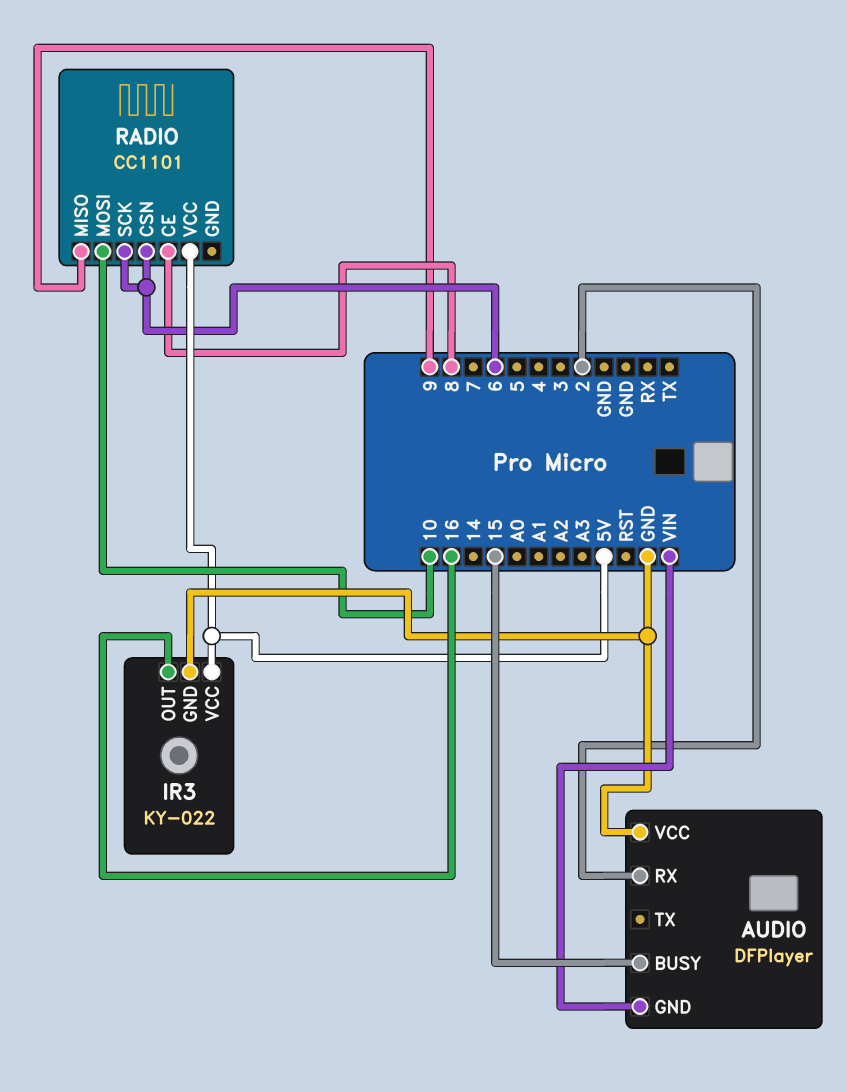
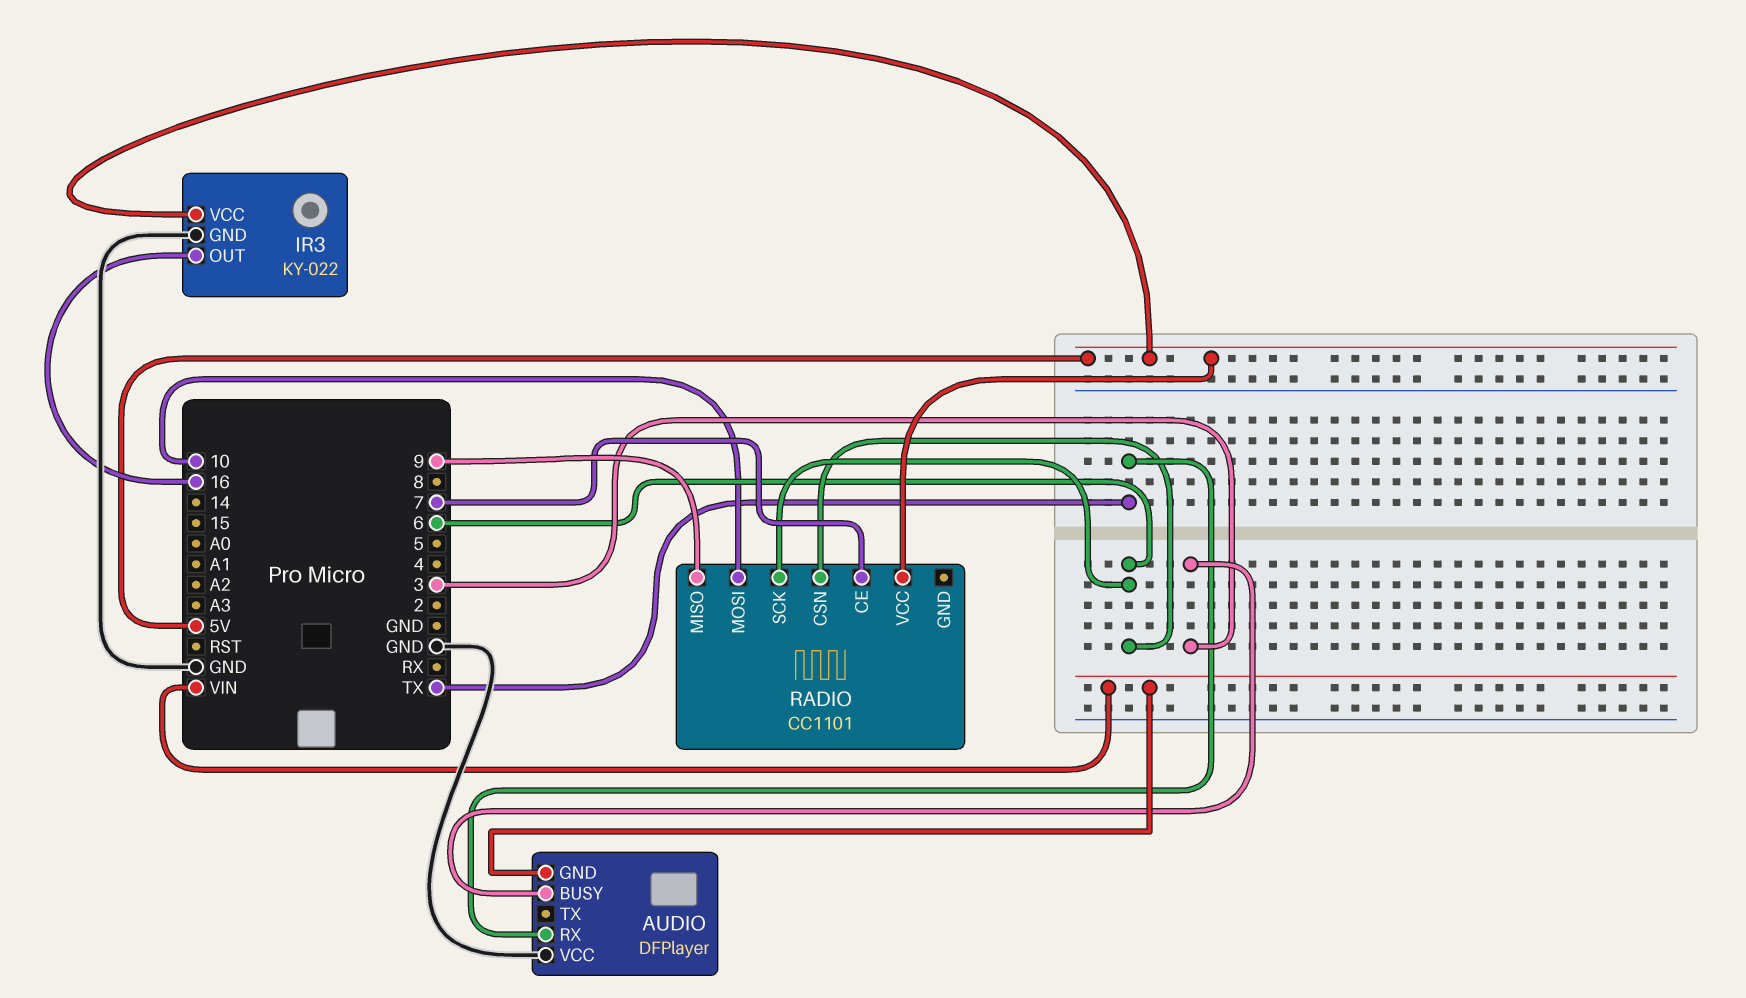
AUDIO pin BUSY: 15 -> 3
AUDIO pin RX: 2 -> TX
RADIO pin CE: 8 -> 7

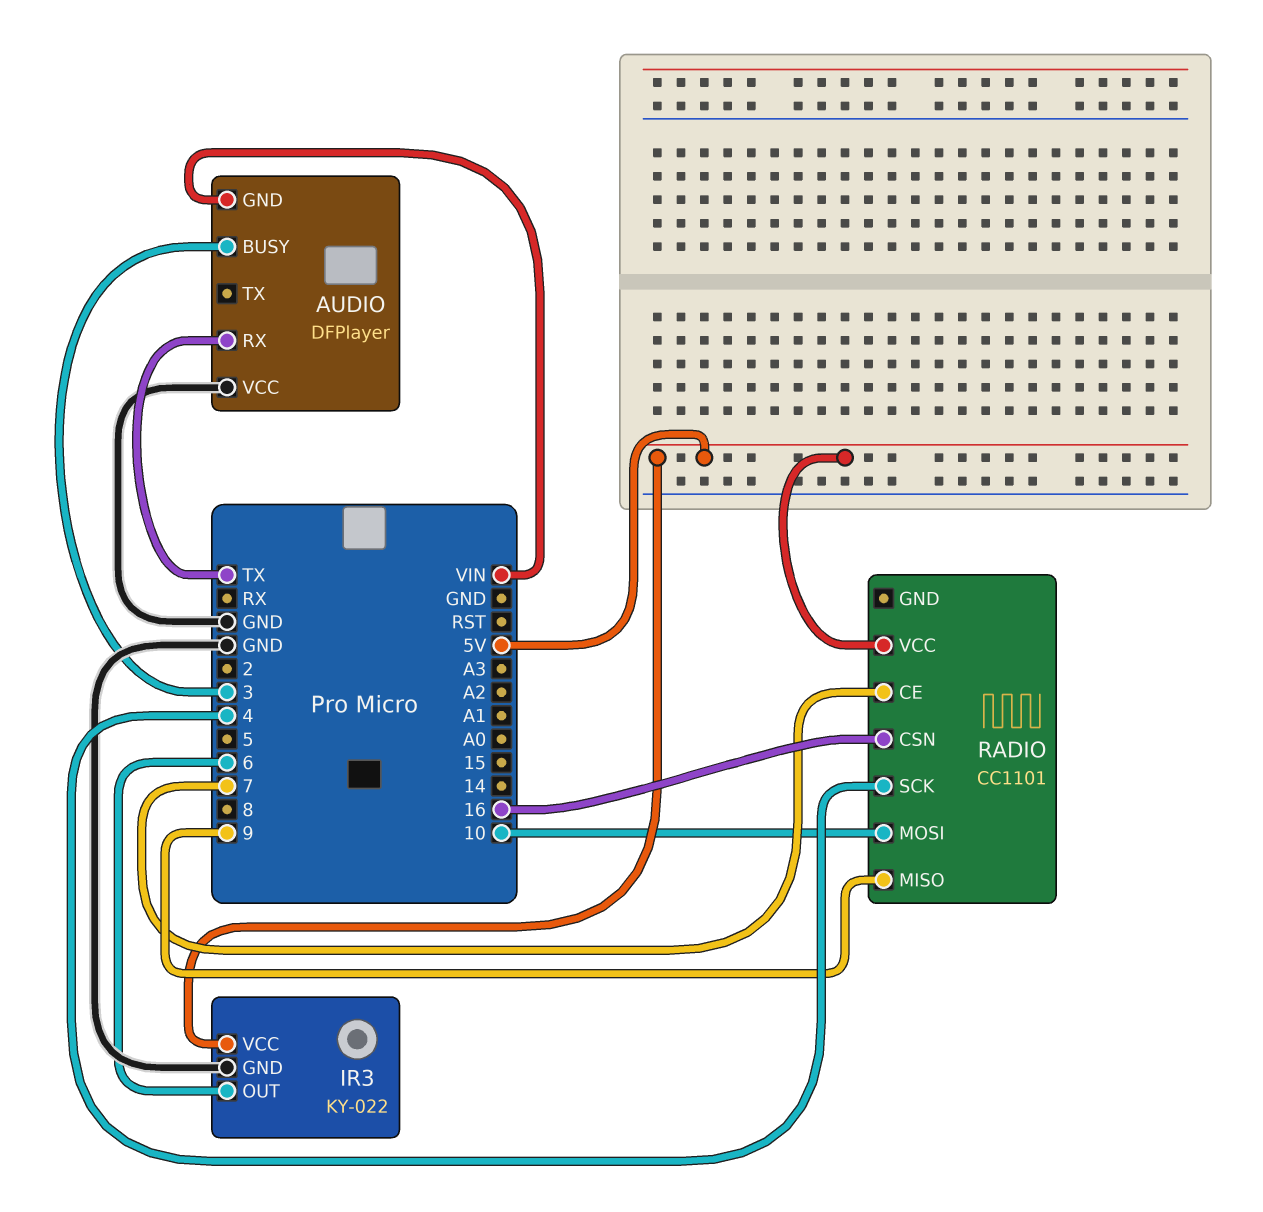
IR3 pin OUT: 16 -> 6
RADIO pin CSN: 6 -> 16
RADIO pin SCK: 6 -> 4

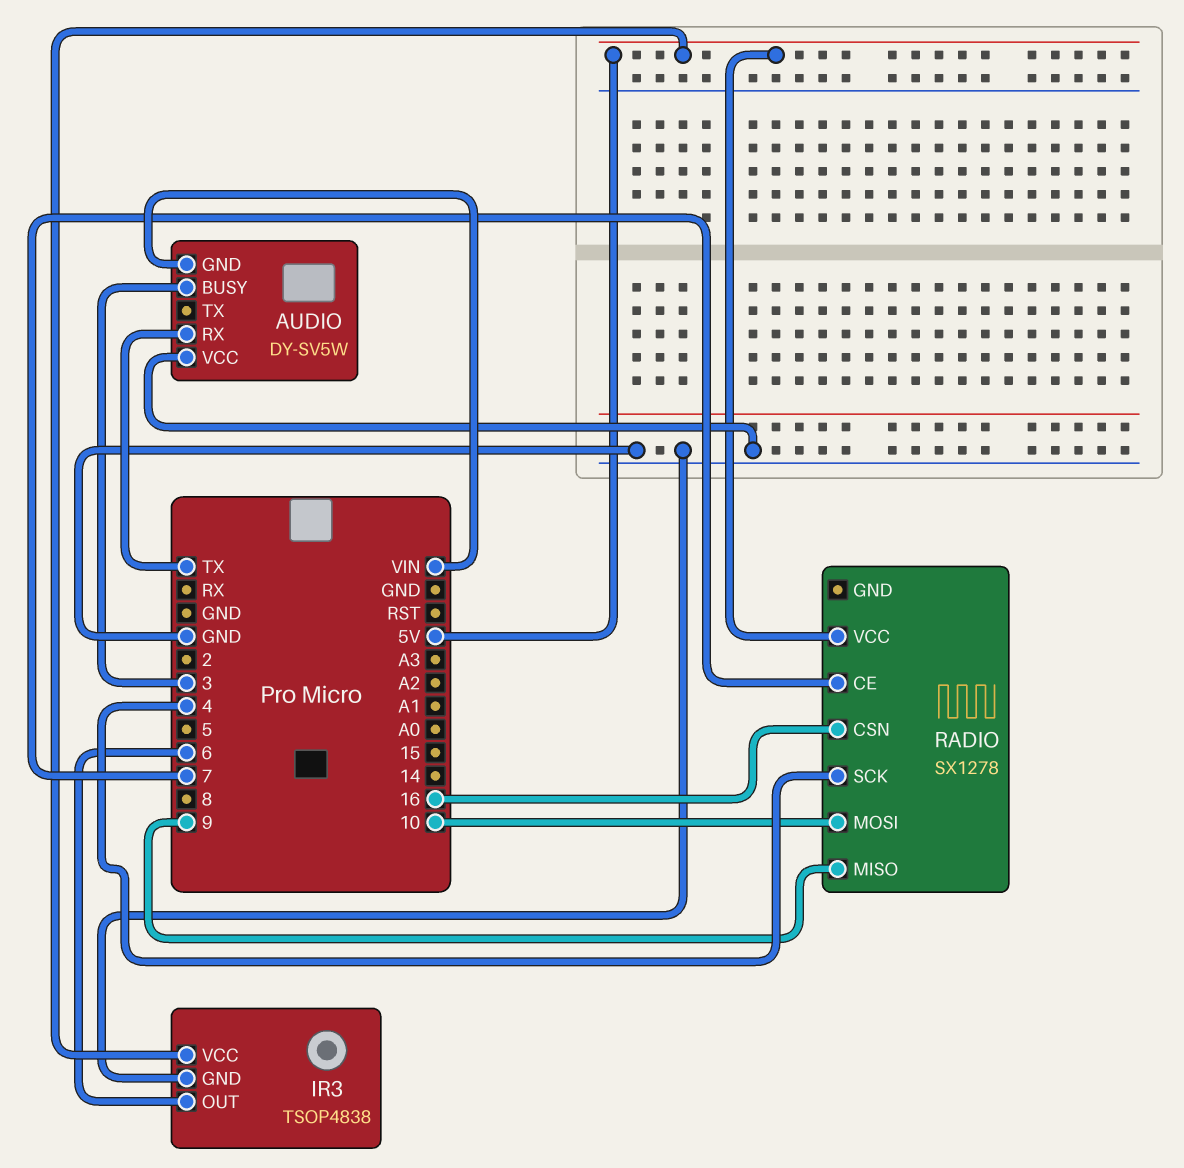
AUDIO: DFPlayer -> DY-SV5W
IR3: KY-022 -> TSOP4838
RADIO: CC1101 -> SX1278

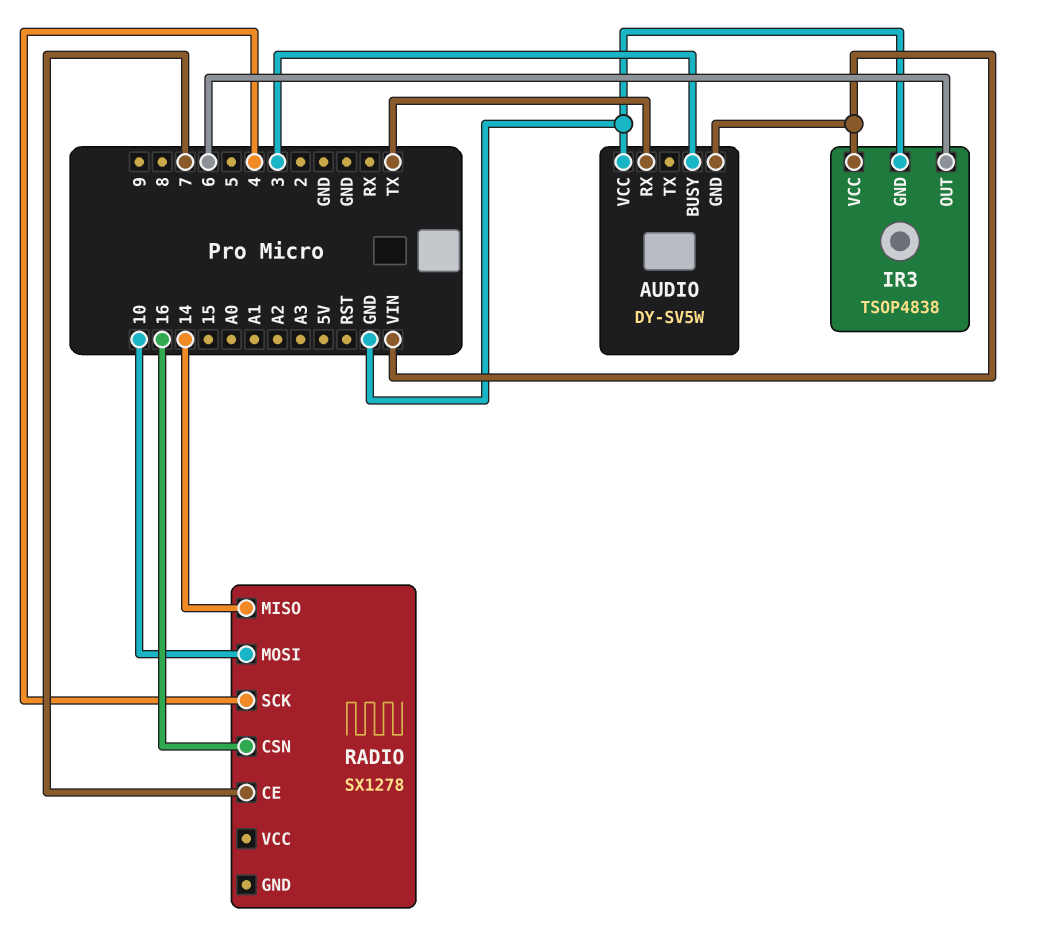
IR3 pin VCC: 5V -> VIN
RADIO pin MISO: 9 -> 14
RADIO pin VCC: 5V -> none

